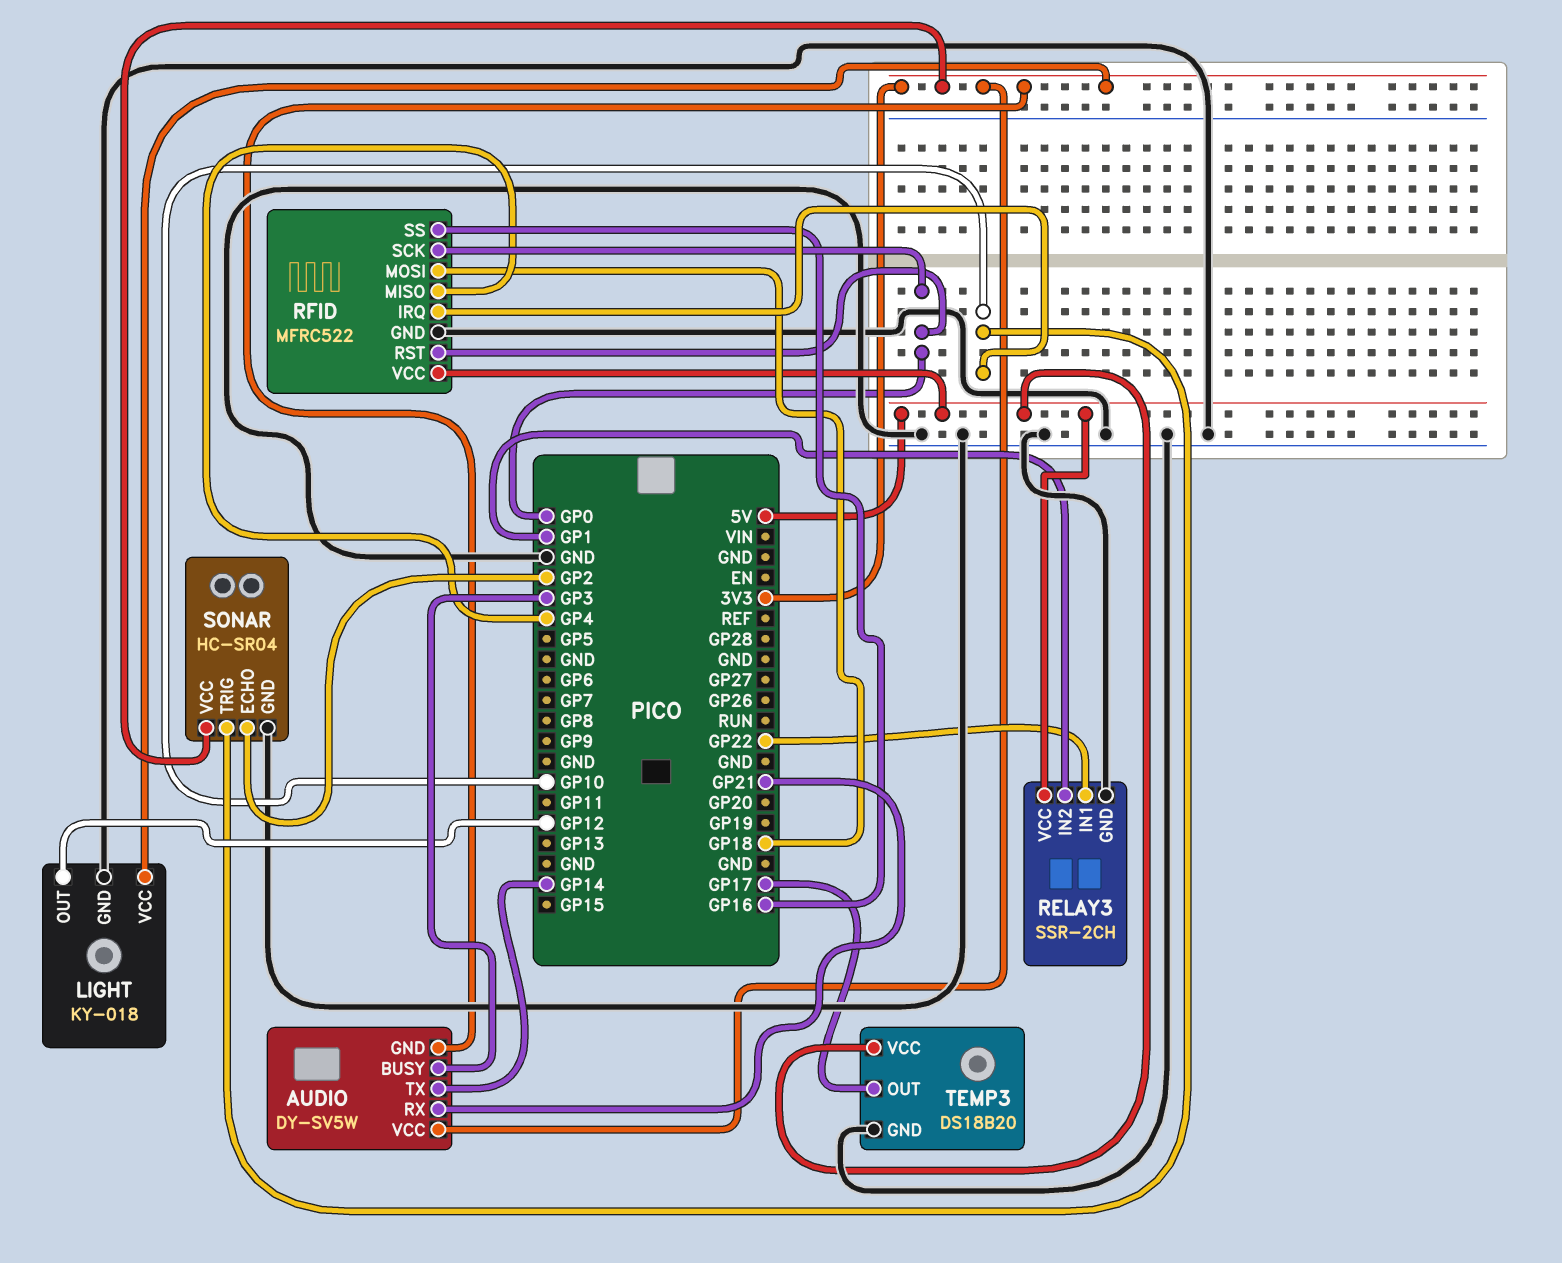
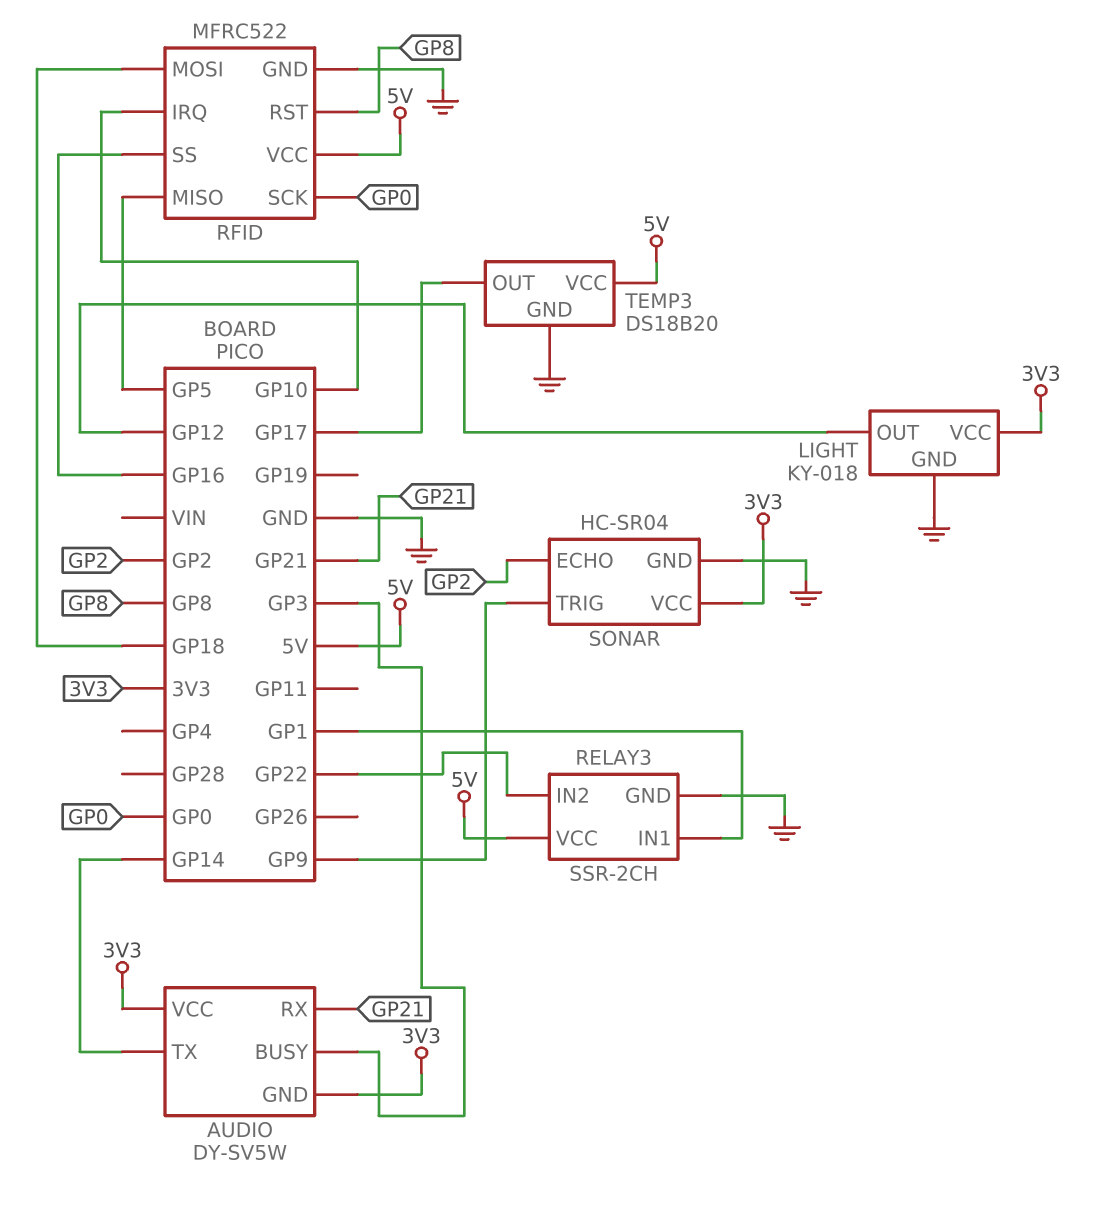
RELAY3 pin IN1: GP22 -> GP1
RELAY3 pin IN2: GP1 -> GP22
RFID pin MISO: GP4 -> GP5
RFID pin RST: GP0 -> GP8
SONAR pin TRIG: GP10 -> GP9

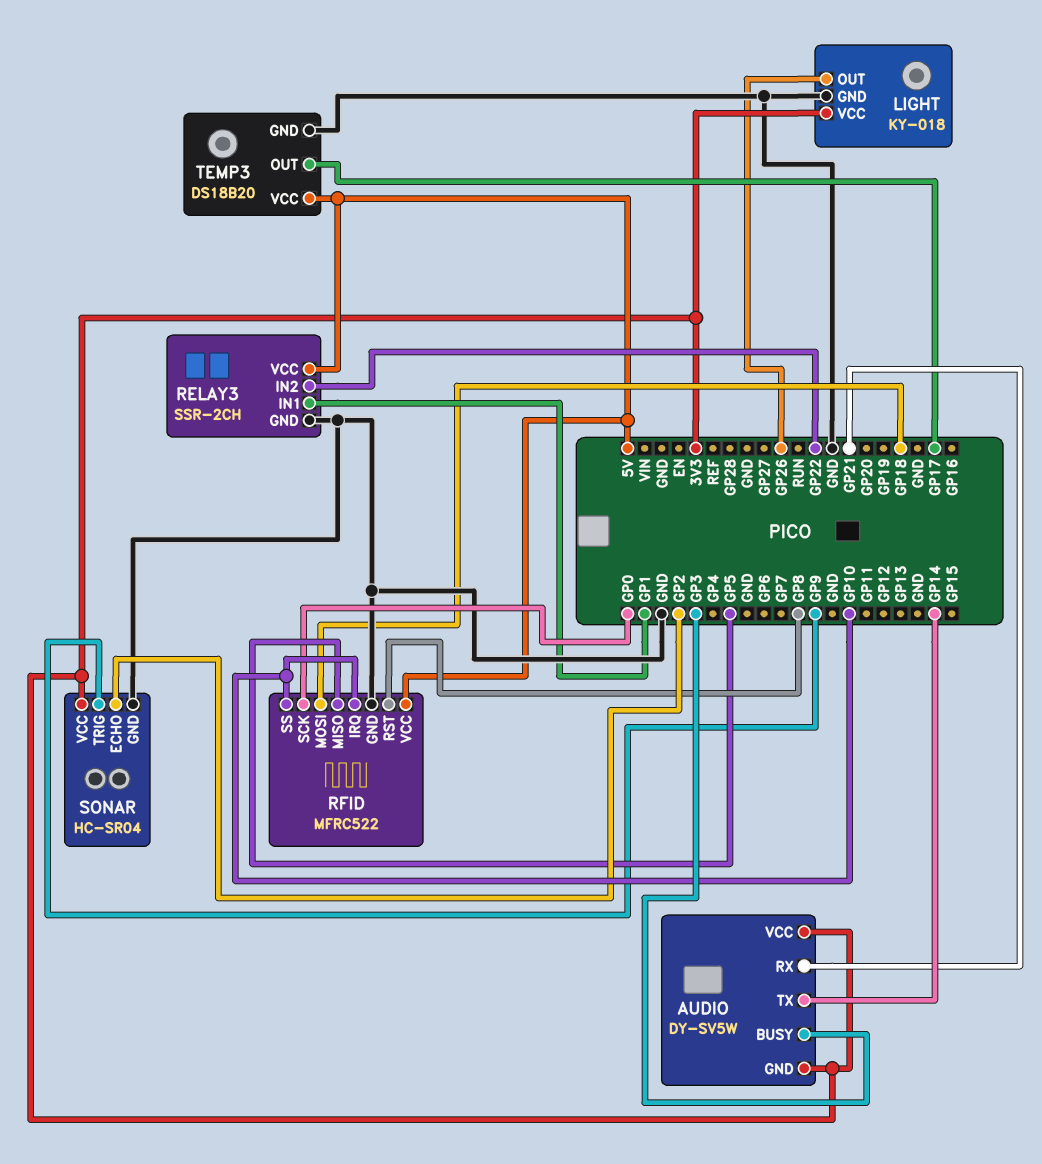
LIGHT pin OUT: GP12 -> GP26
RFID pin SS: GP16 -> GP10

